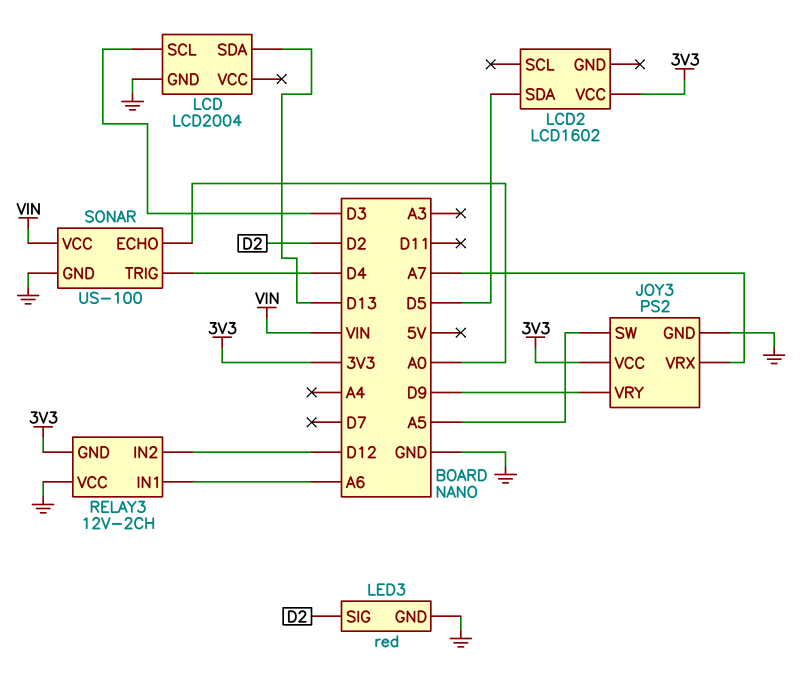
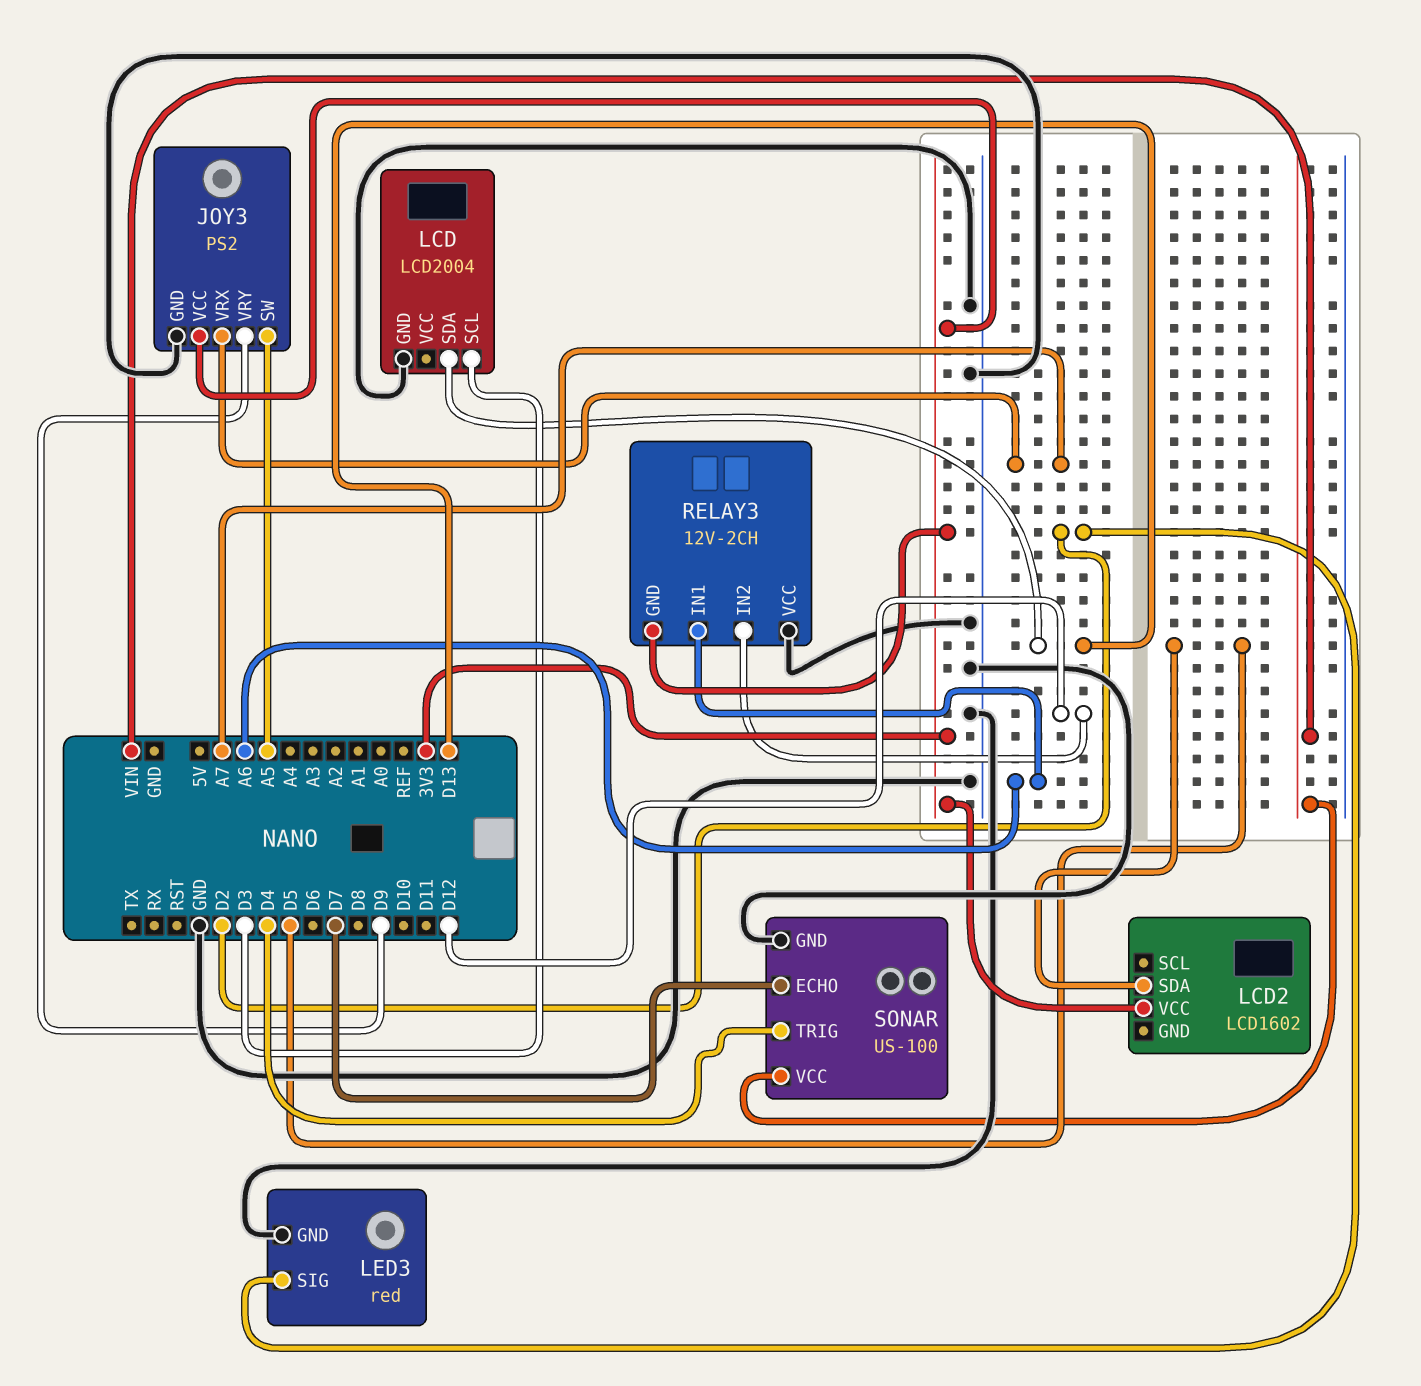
SONAR pin ECHO: A0 -> D7

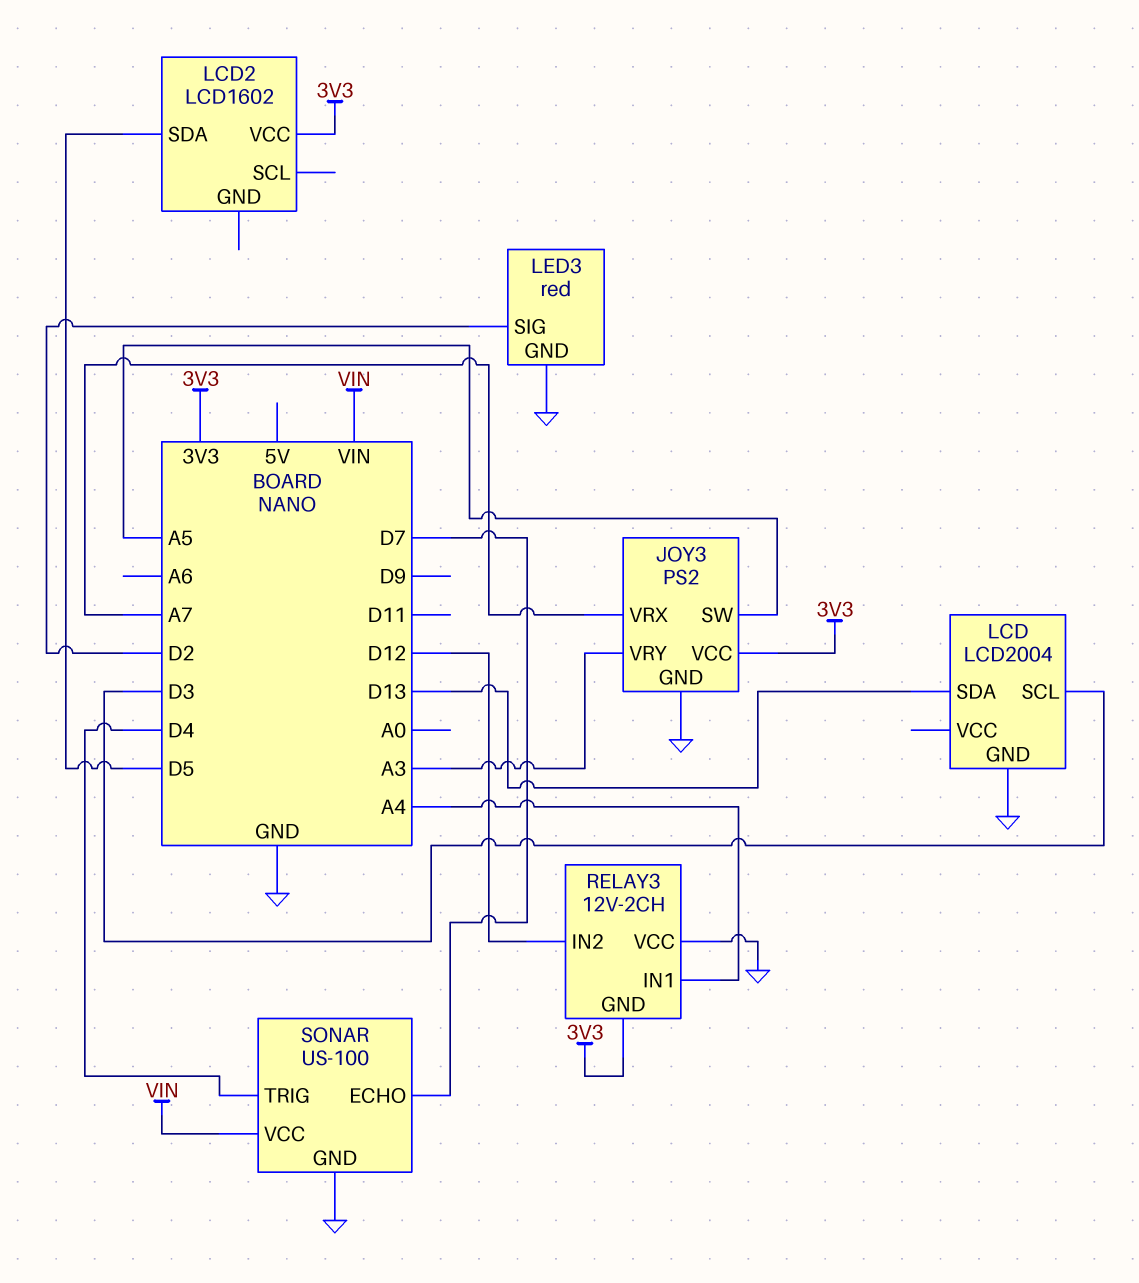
JOY3 pin VRY: D9 -> A3
RELAY3 pin IN1: A6 -> A4

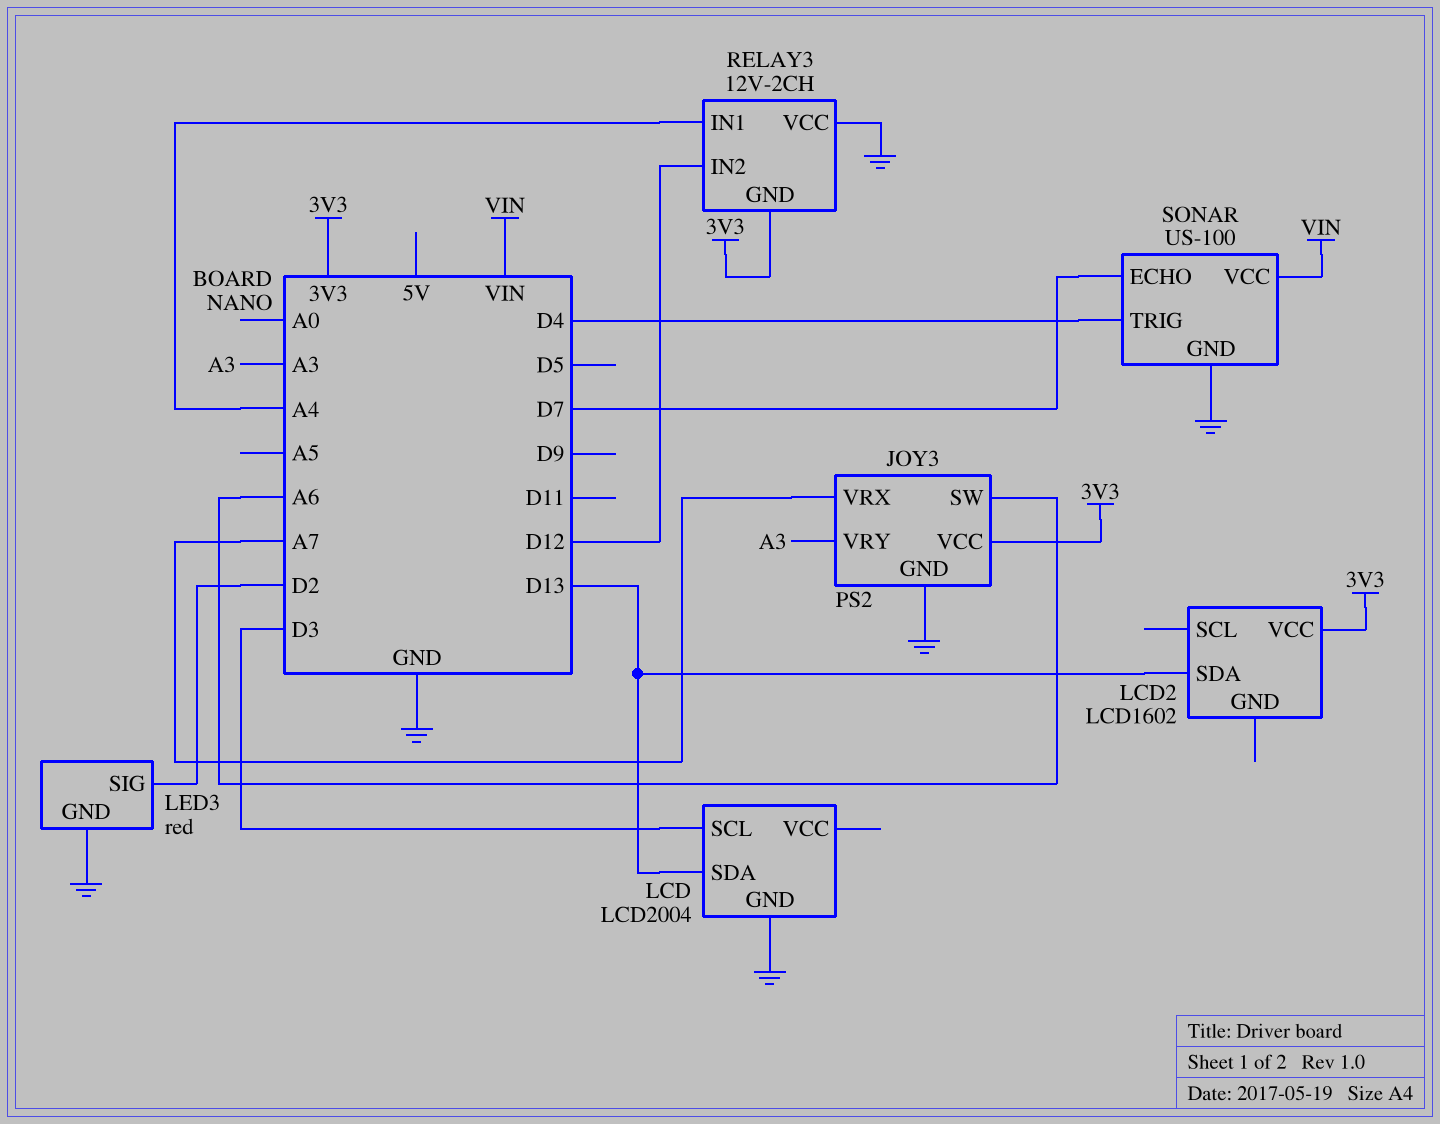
JOY3 pin SW: A5 -> A6
LCD2 pin SDA: D5 -> D13

